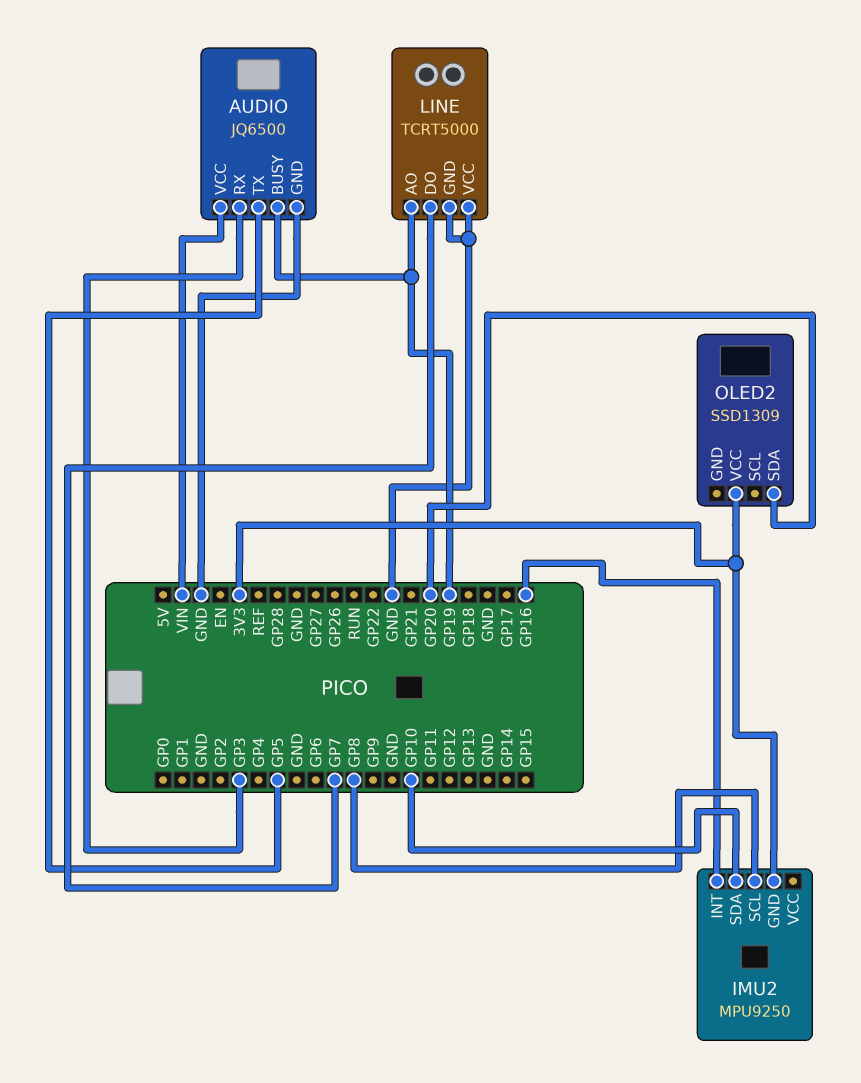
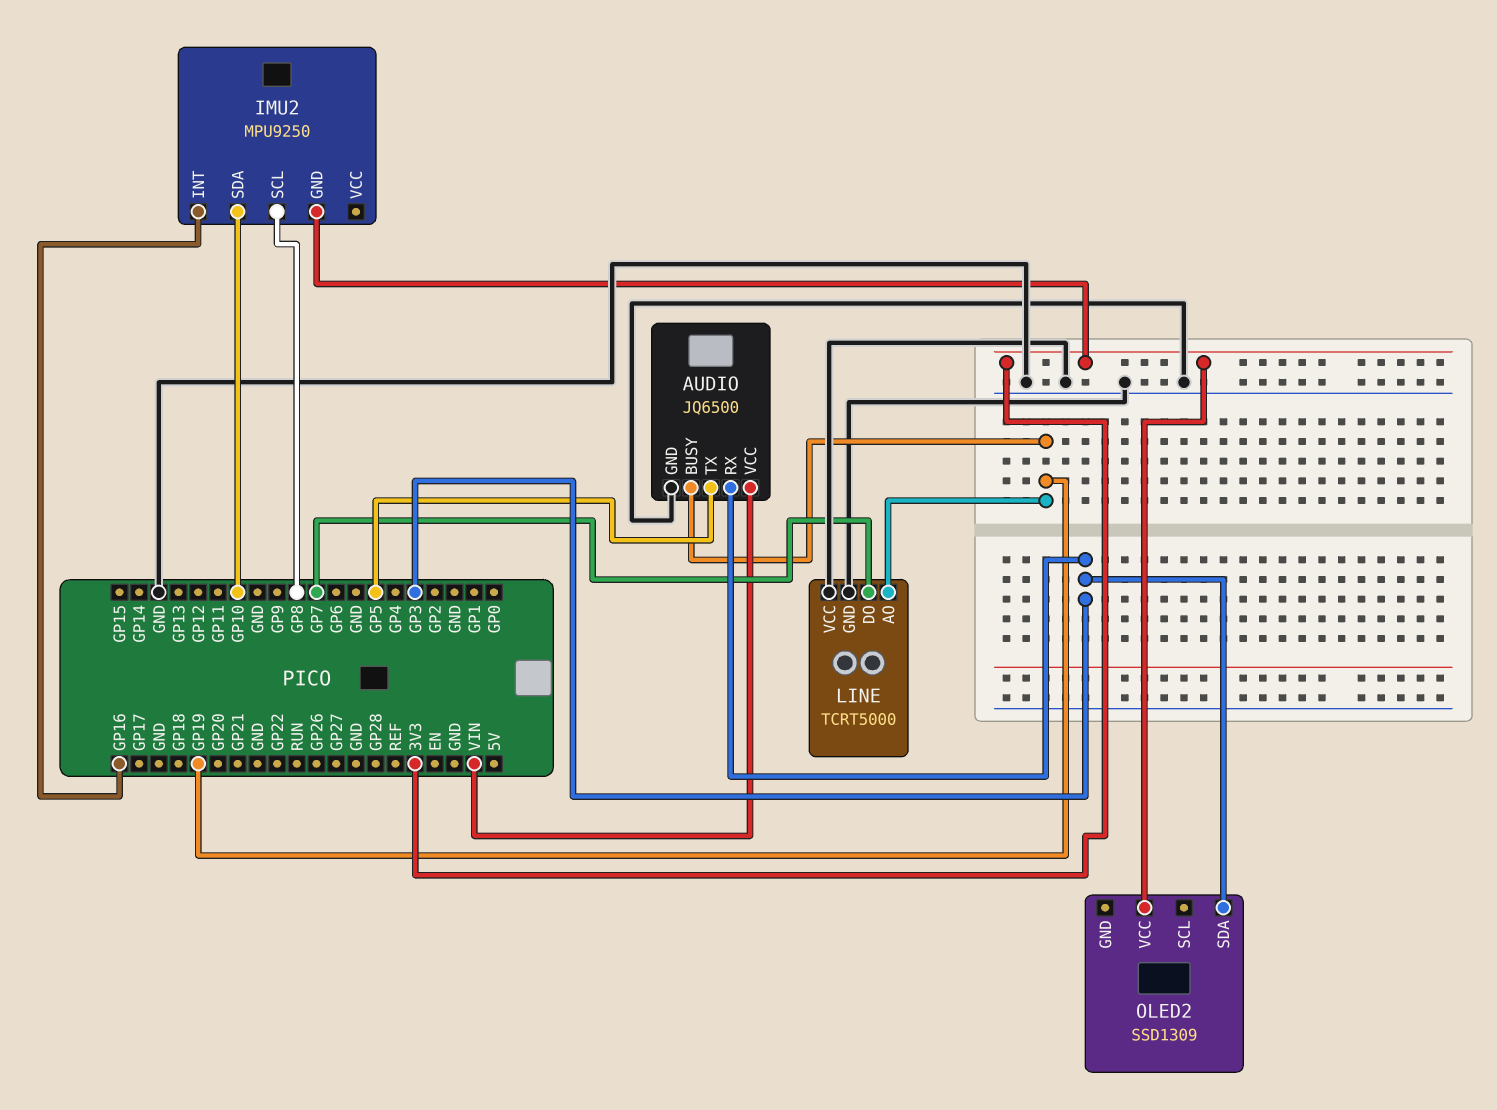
OLED2 pin SDA: GP20 -> GP3

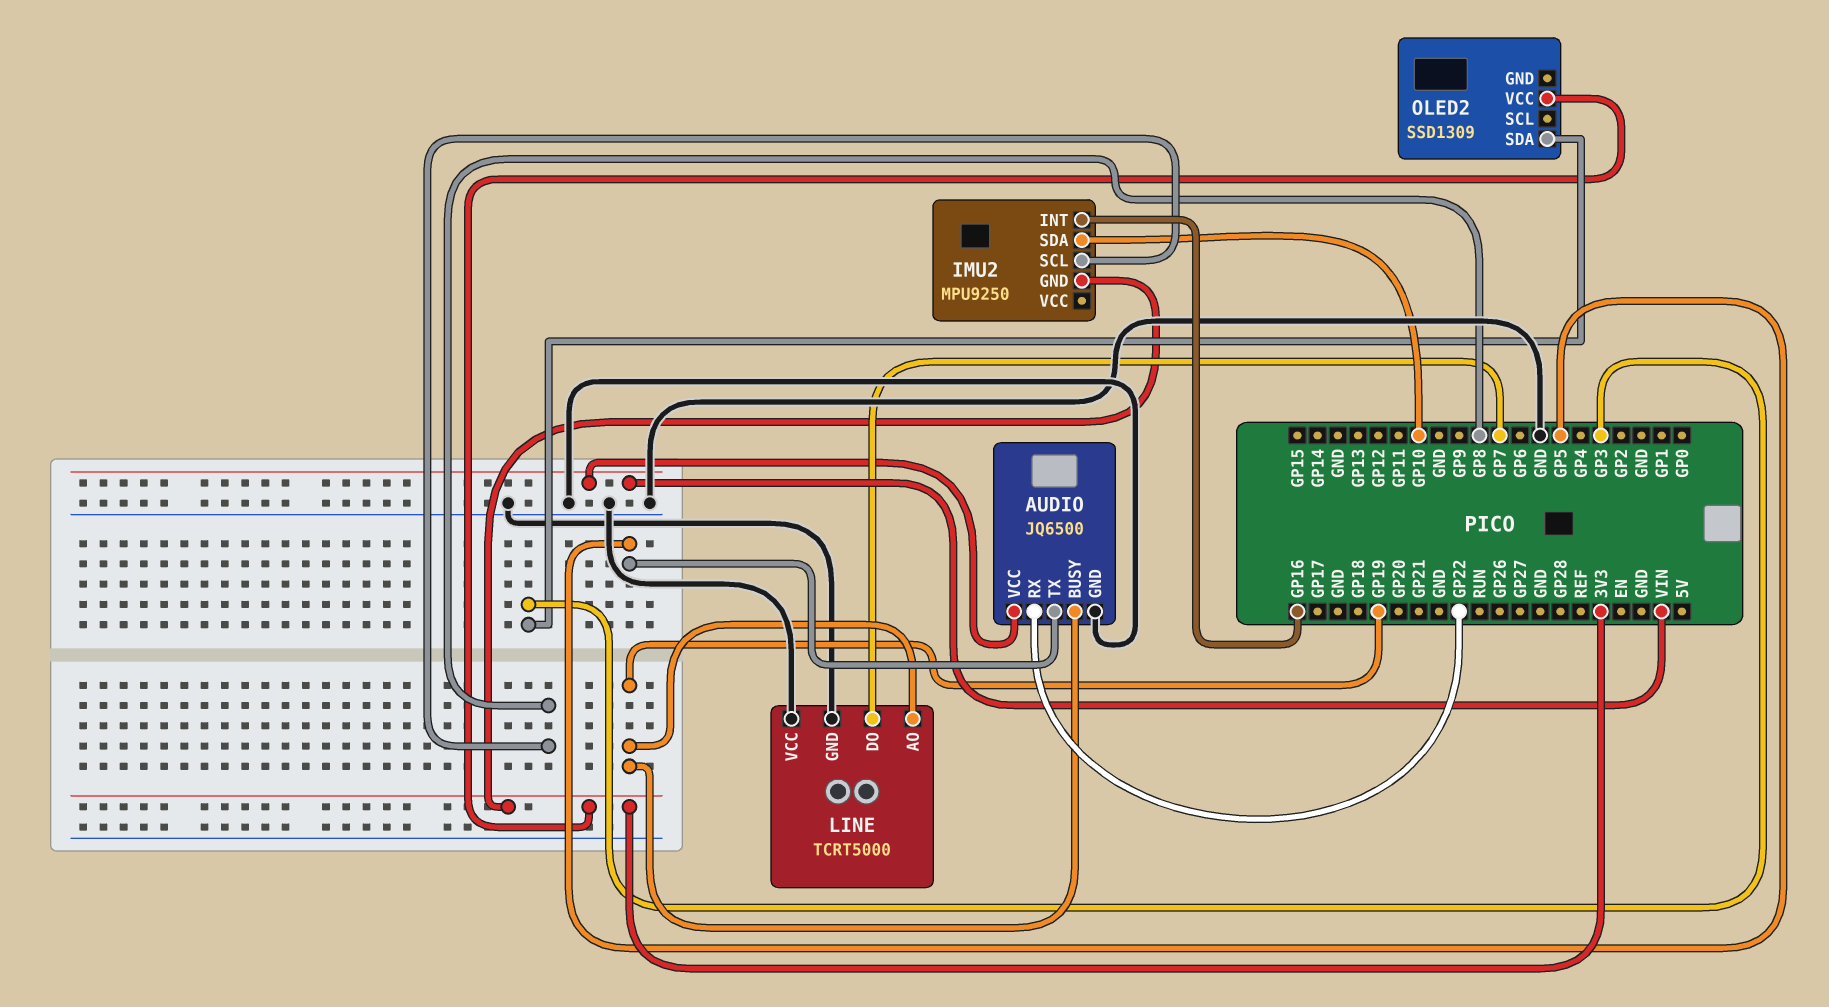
AUDIO pin RX: GP3 -> GP22

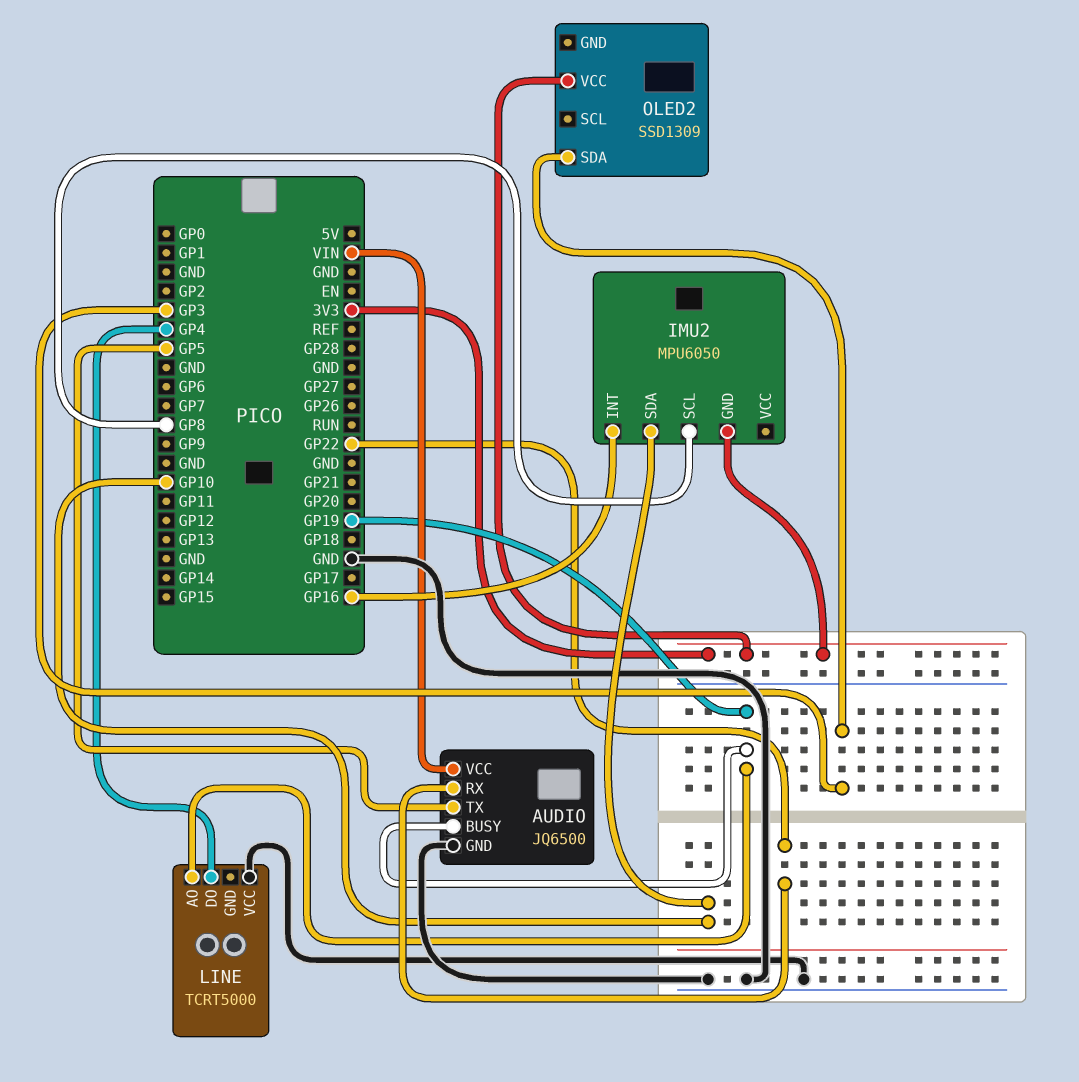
IMU2: MPU9250 -> MPU6050
LINE pin DO: GP7 -> GP4
LINE pin GND: GND -> none

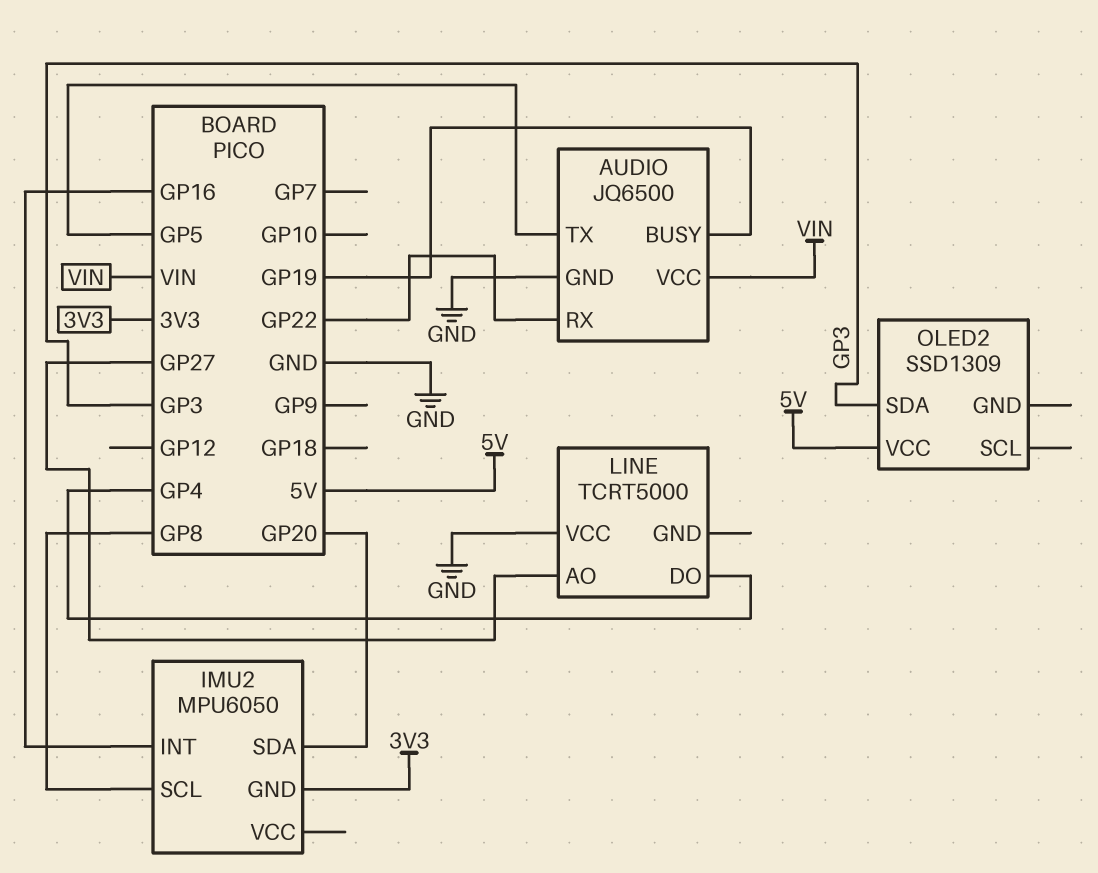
IMU2 pin SDA: GP10 -> GP20
LINE pin AO: GP19 -> GP27
OLED2 pin VCC: 3V3 -> 5V

